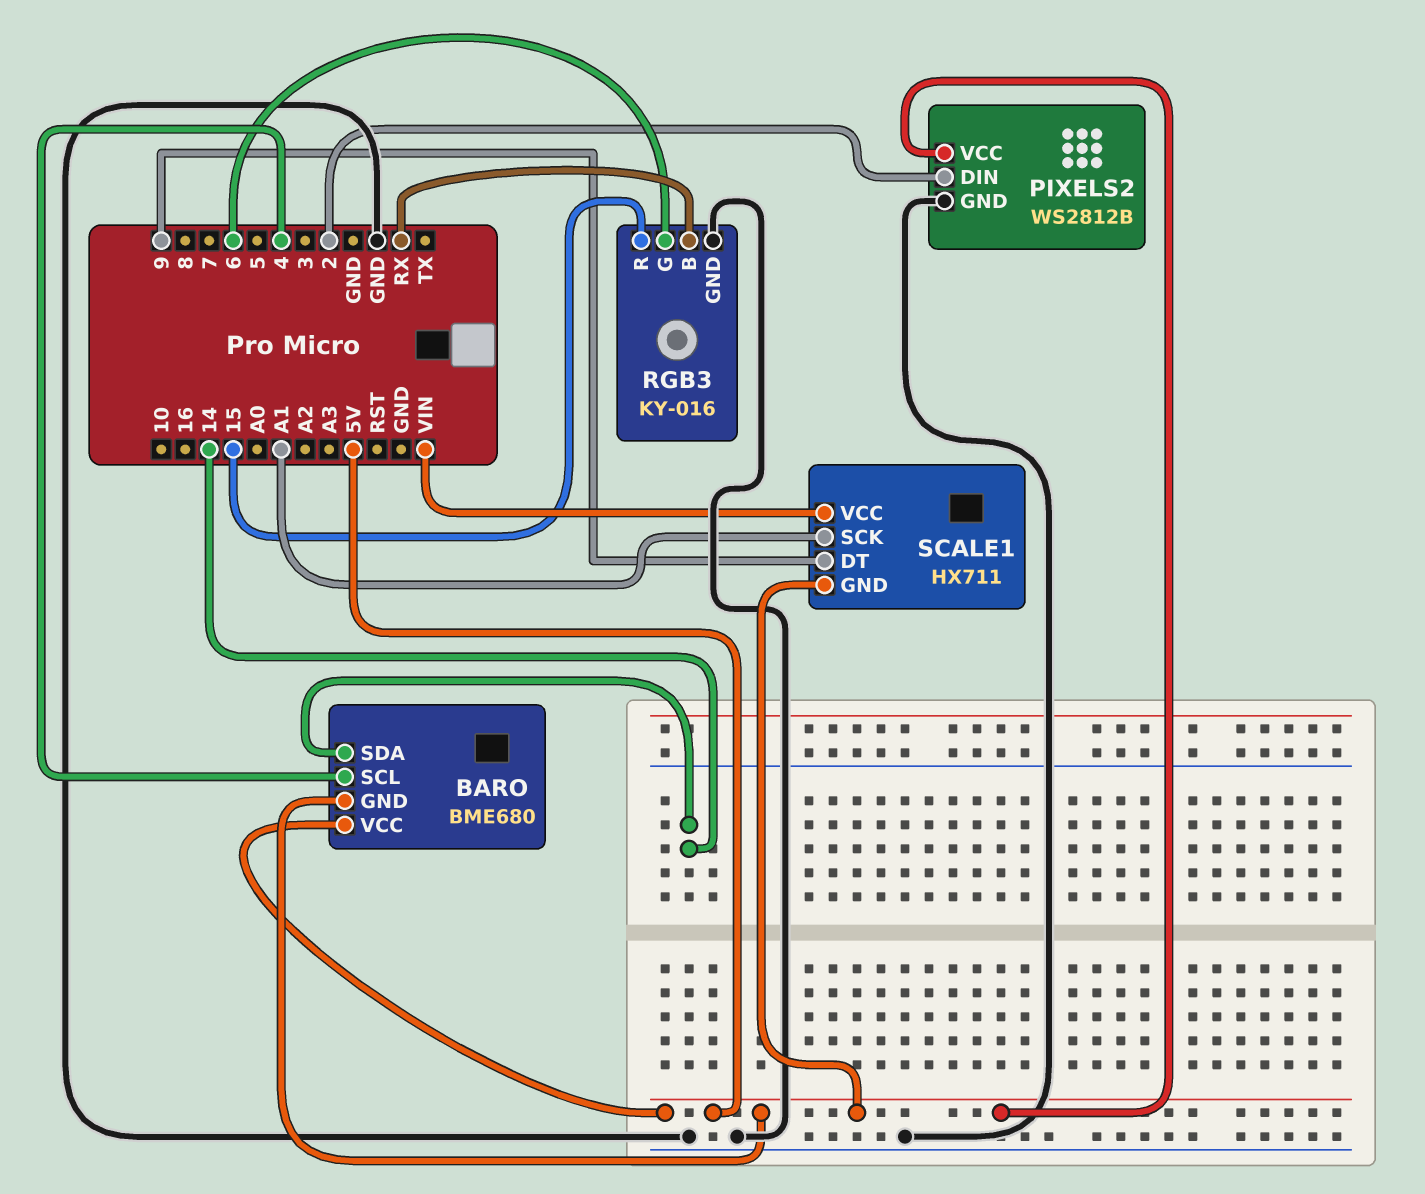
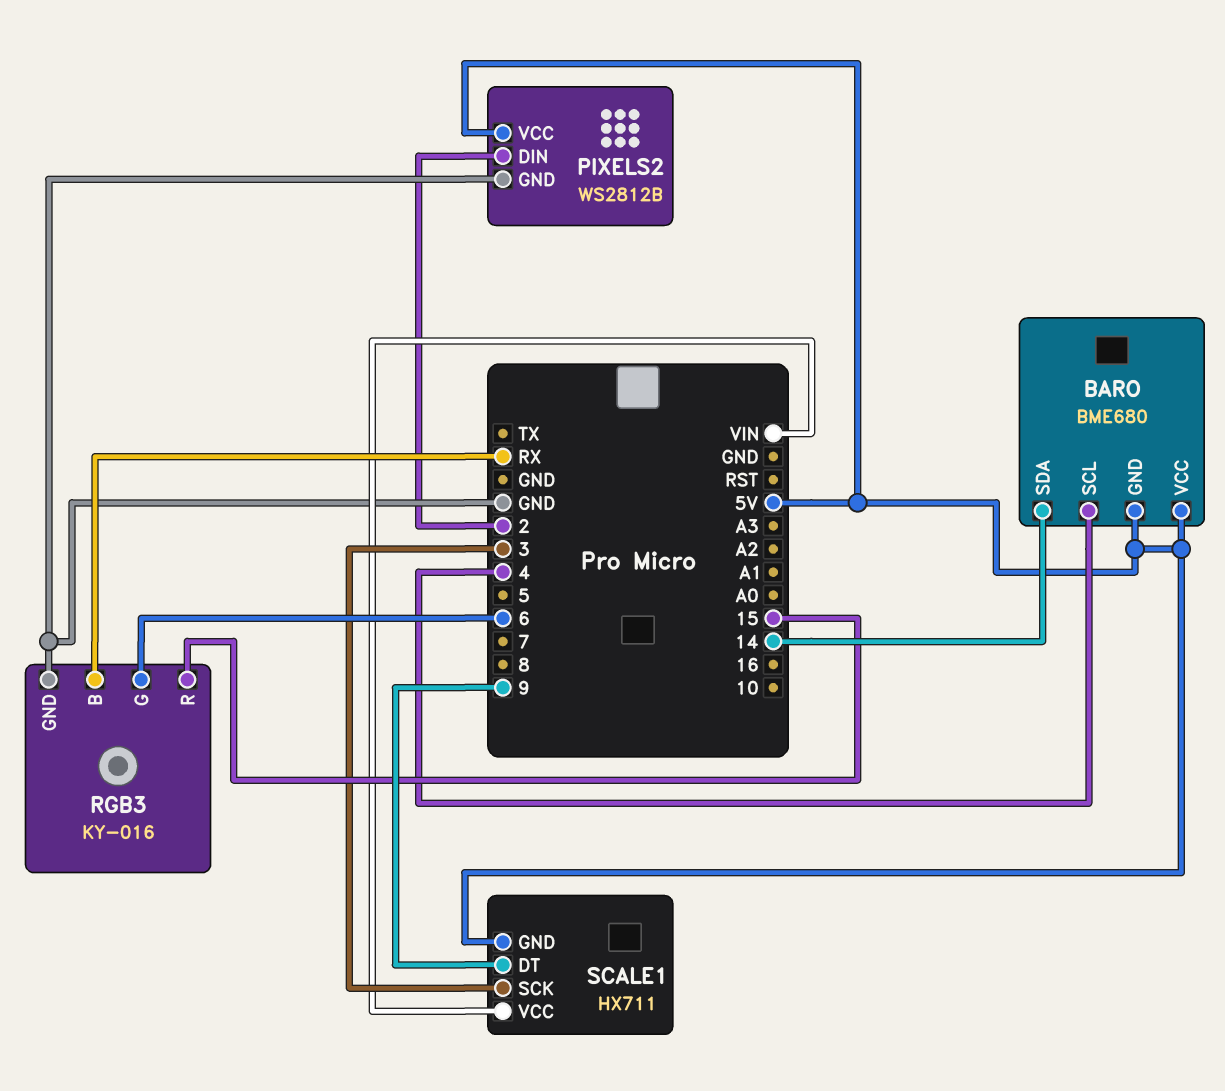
SCALE1 pin SCK: A1 -> 3

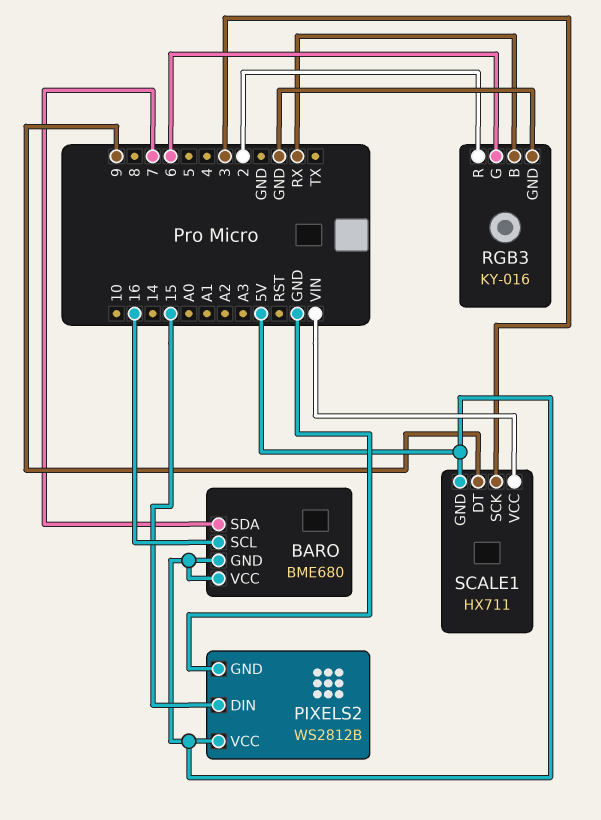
BARO pin SCL: 4 -> 16
BARO pin SDA: 14 -> 7
PIXELS2 pin DIN: 2 -> 15
RGB3 pin R: 15 -> 2

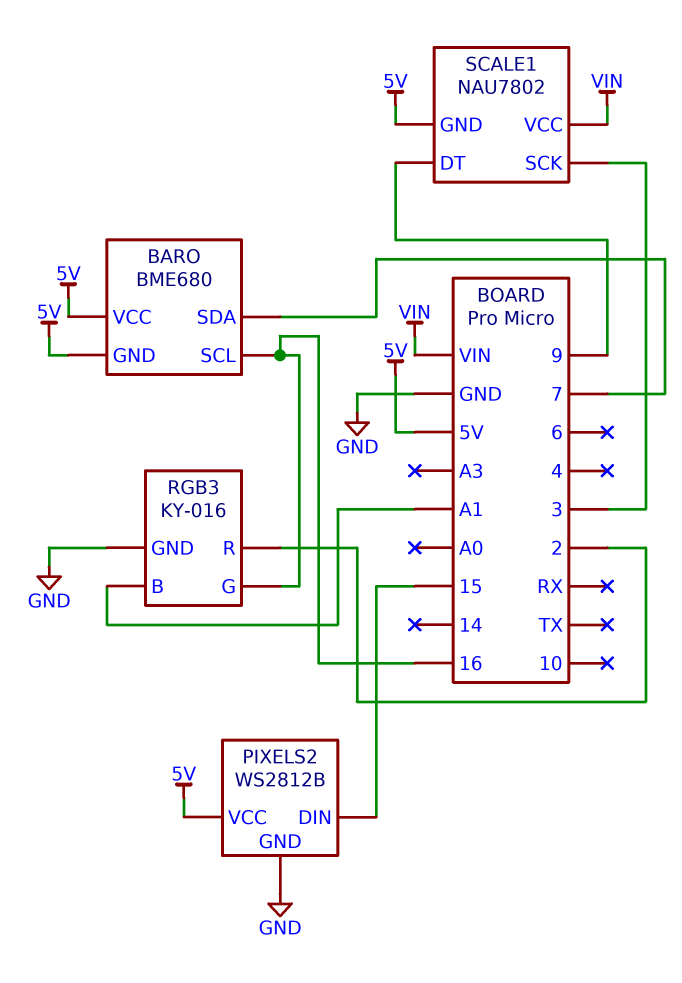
RGB3 pin B: RX -> A1
RGB3 pin G: 6 -> 16
SCALE1: HX711 -> NAU7802

